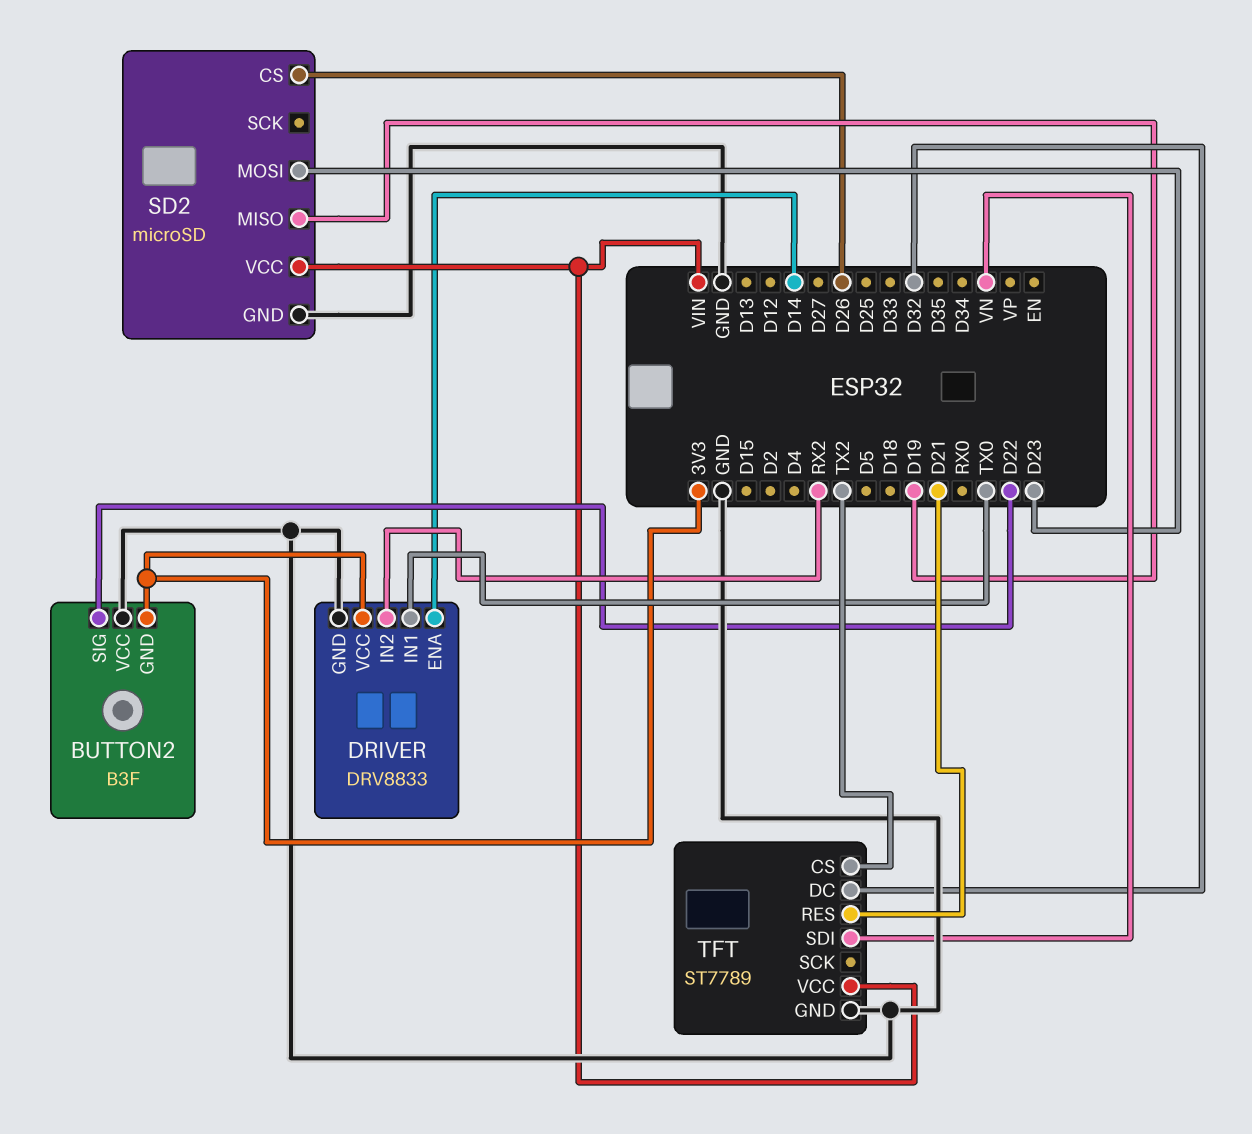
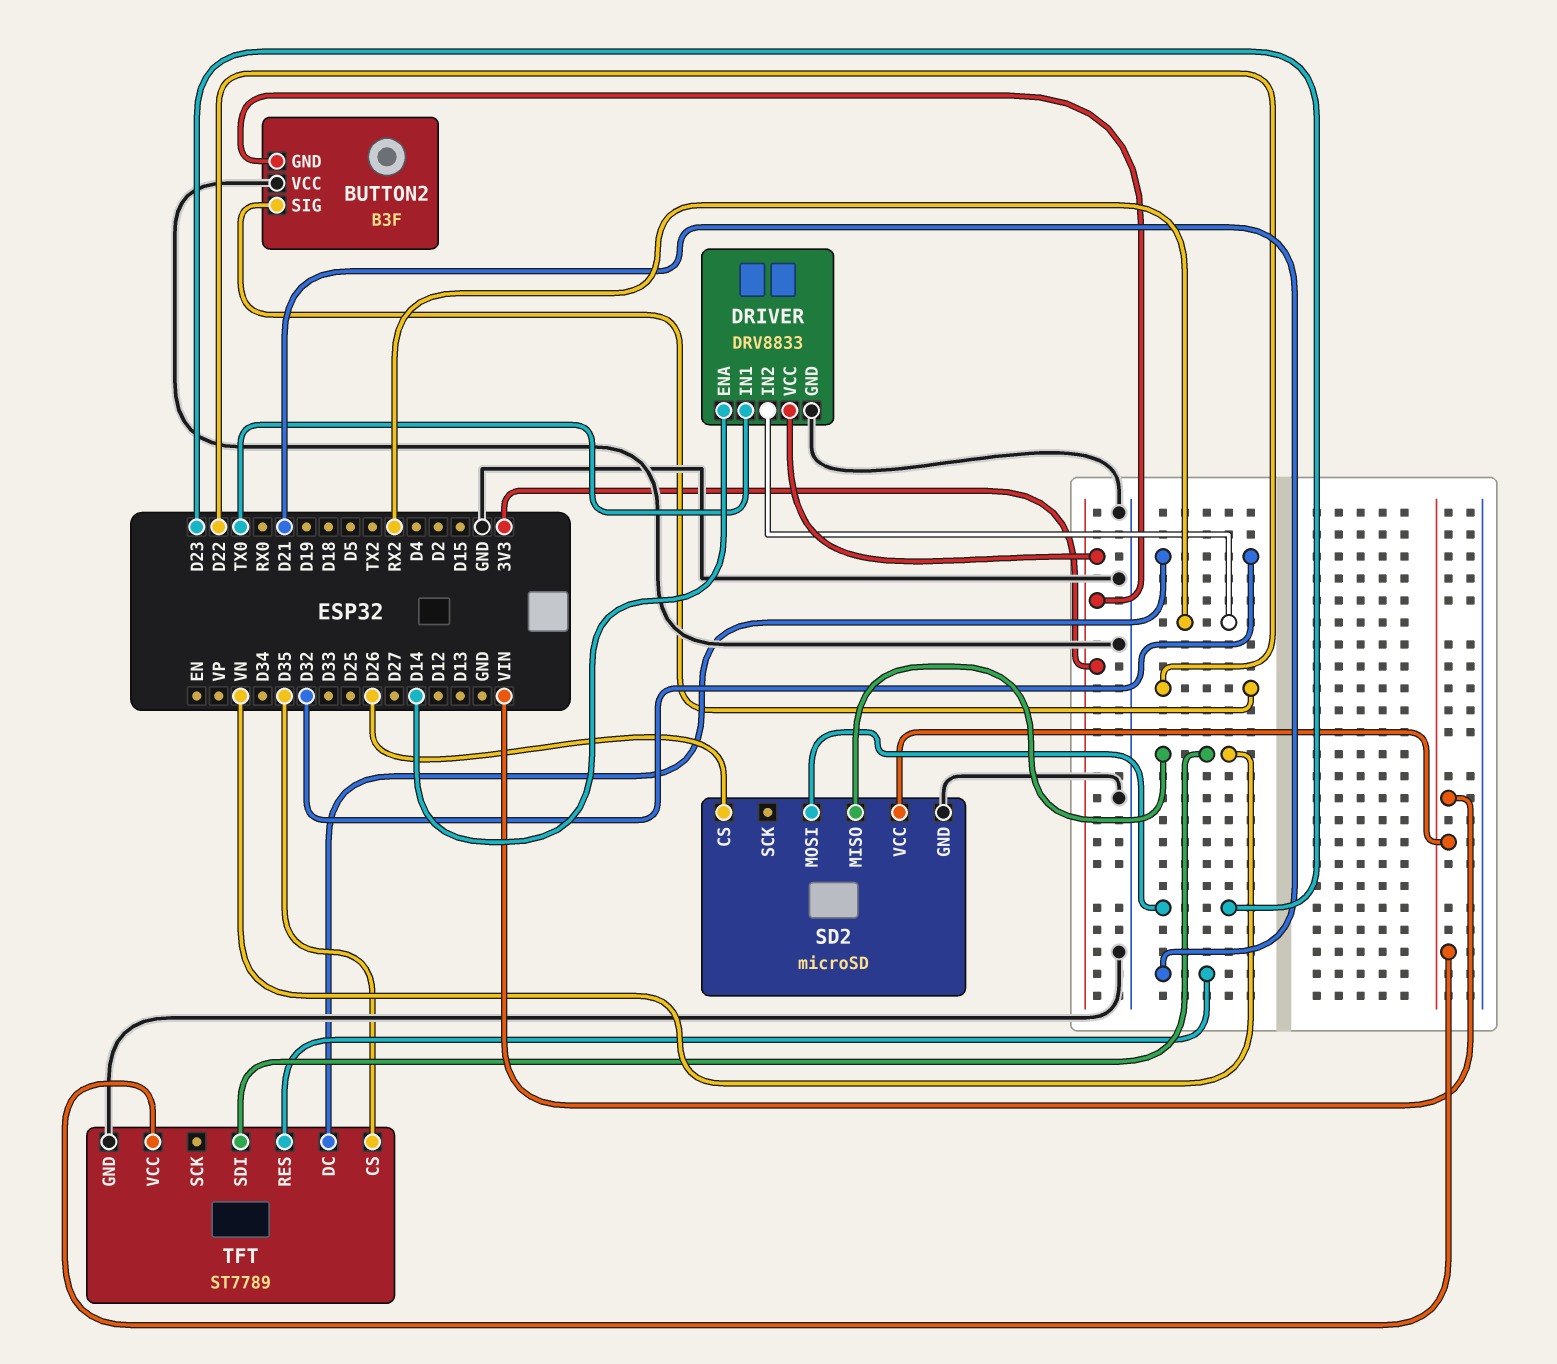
SD2 pin MISO: D19 -> VN
TFT pin CS: TX2 -> D35

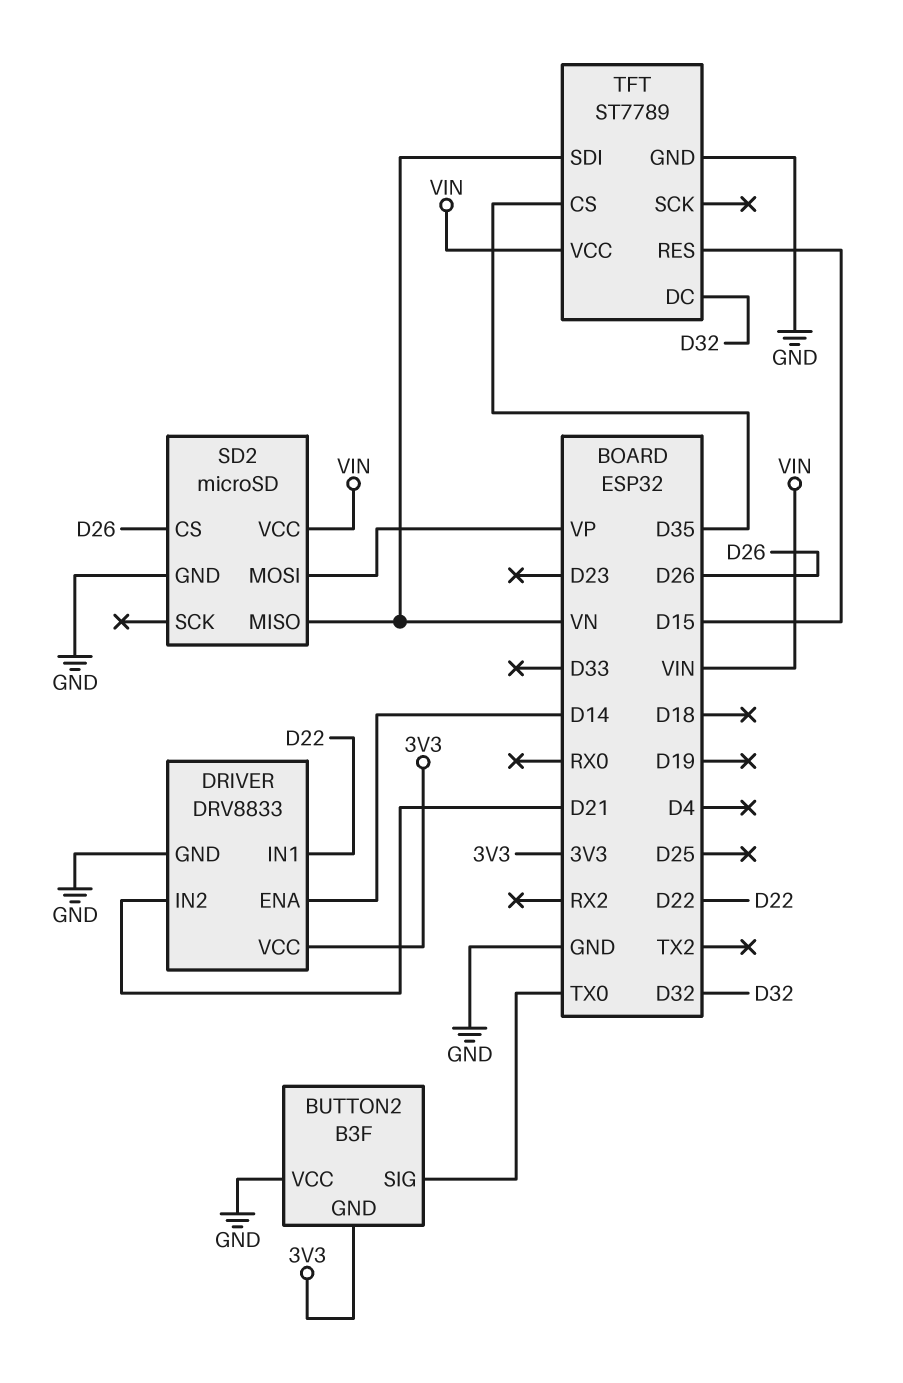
BUTTON2 pin SIG: D22 -> TX0
DRIVER pin IN1: TX0 -> D22
DRIVER pin IN2: RX2 -> D21
SD2 pin MOSI: D23 -> VP
TFT pin RES: D21 -> D15

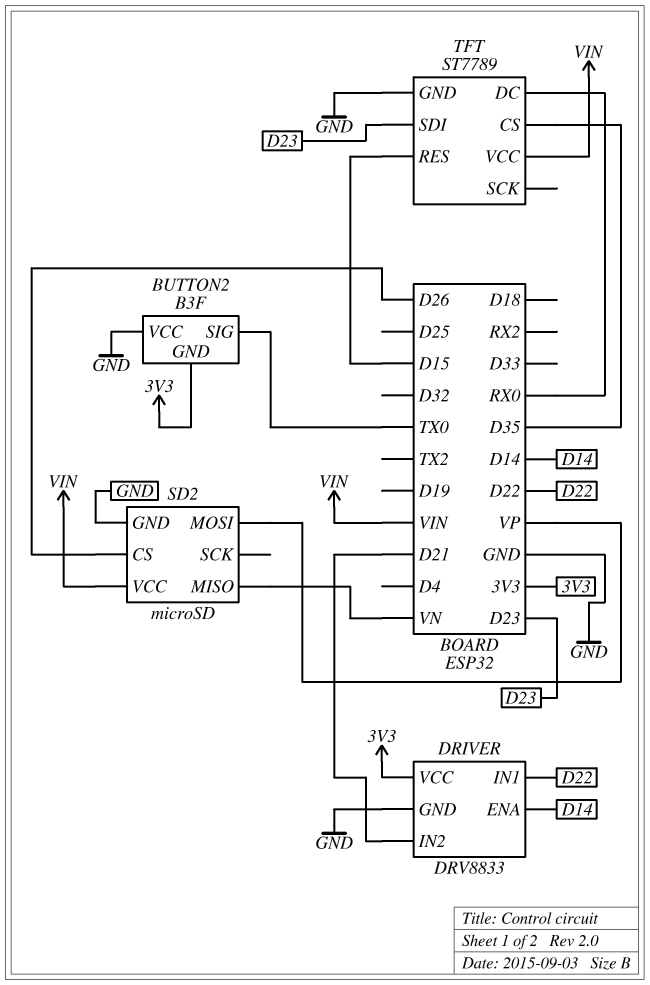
TFT pin DC: D32 -> RX0
TFT pin SDI: VN -> D23

